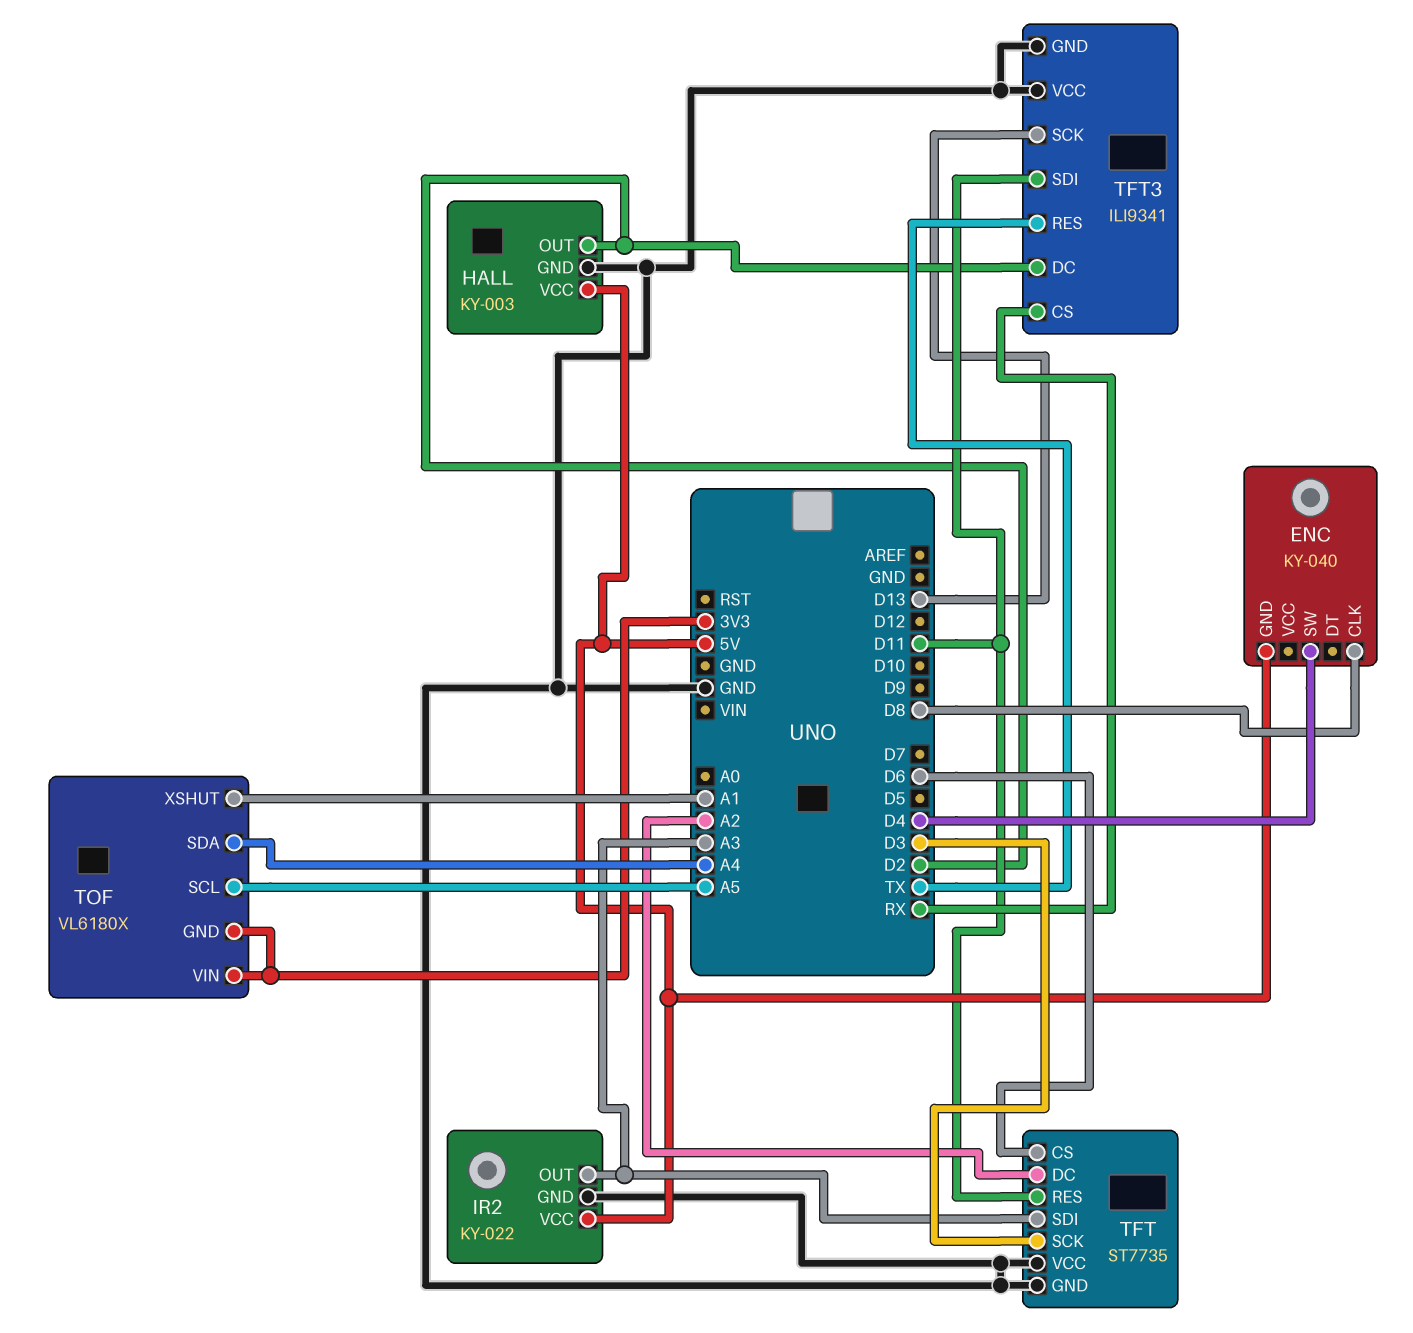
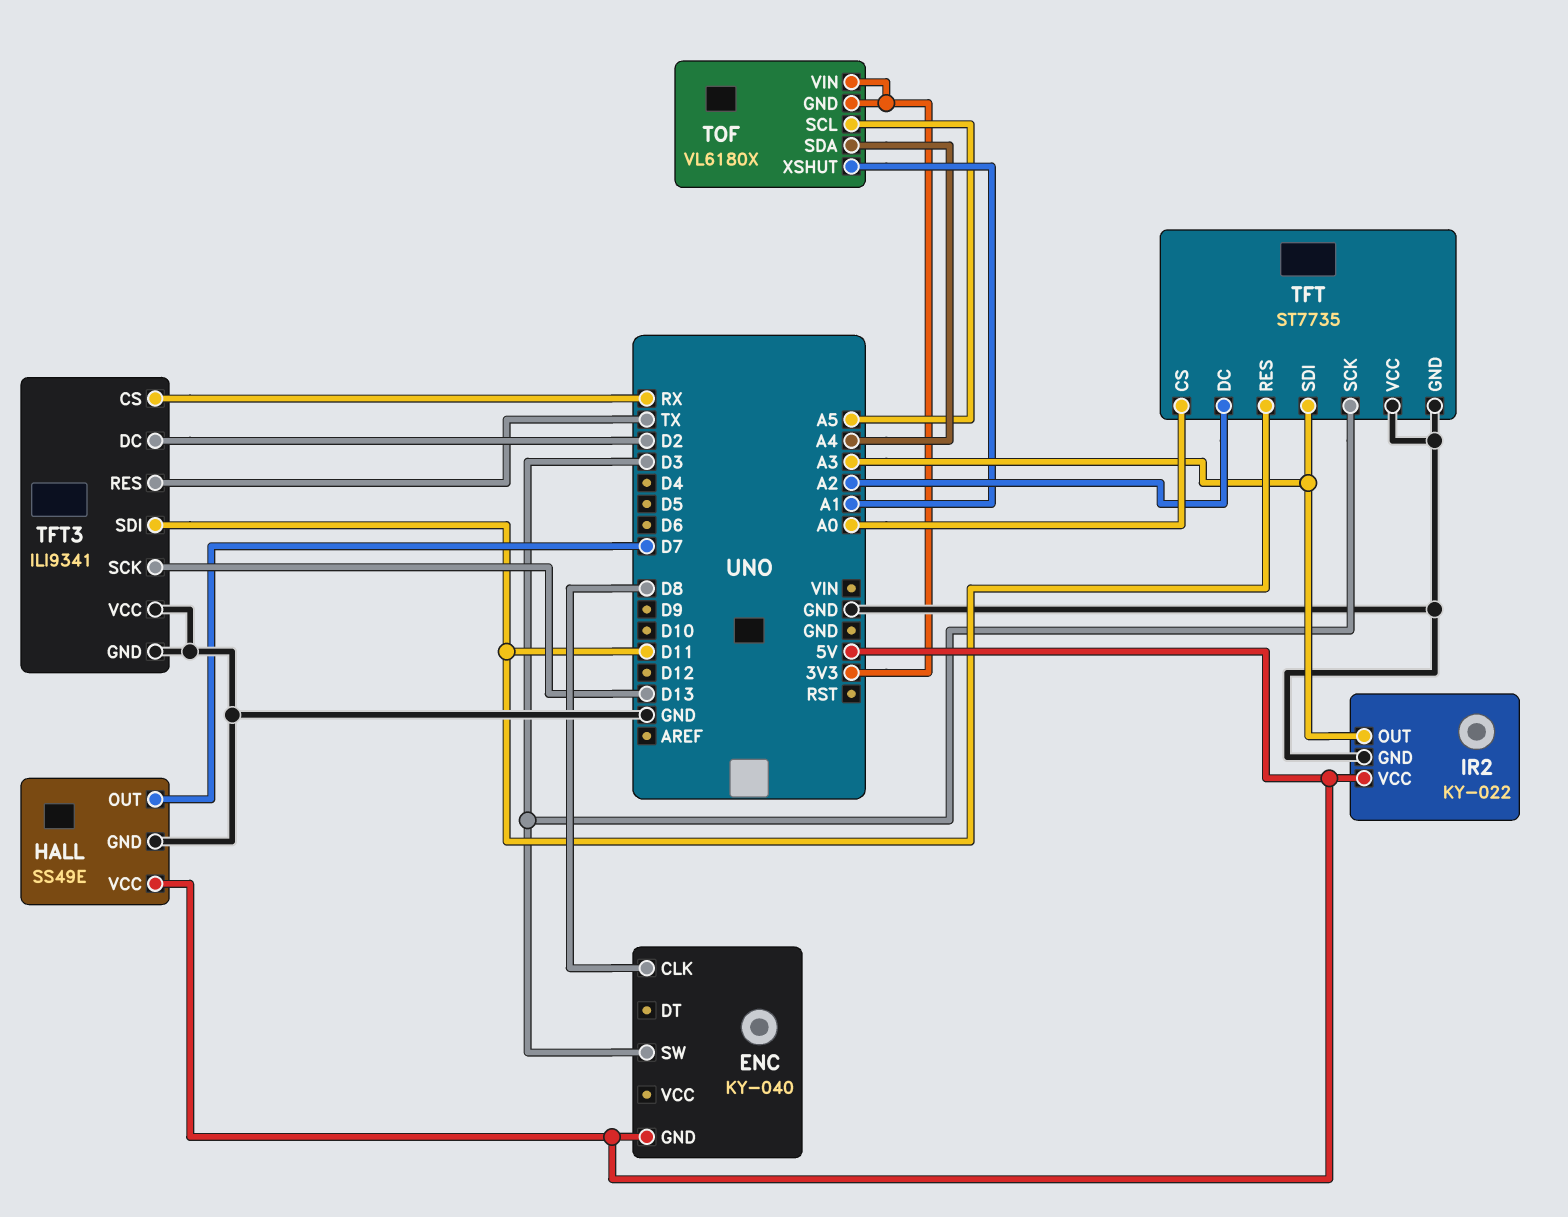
ENC pin SW: D4 -> D3
HALL: KY-003 -> SS49E
HALL pin OUT: D2 -> D7
TFT pin CS: D6 -> A0

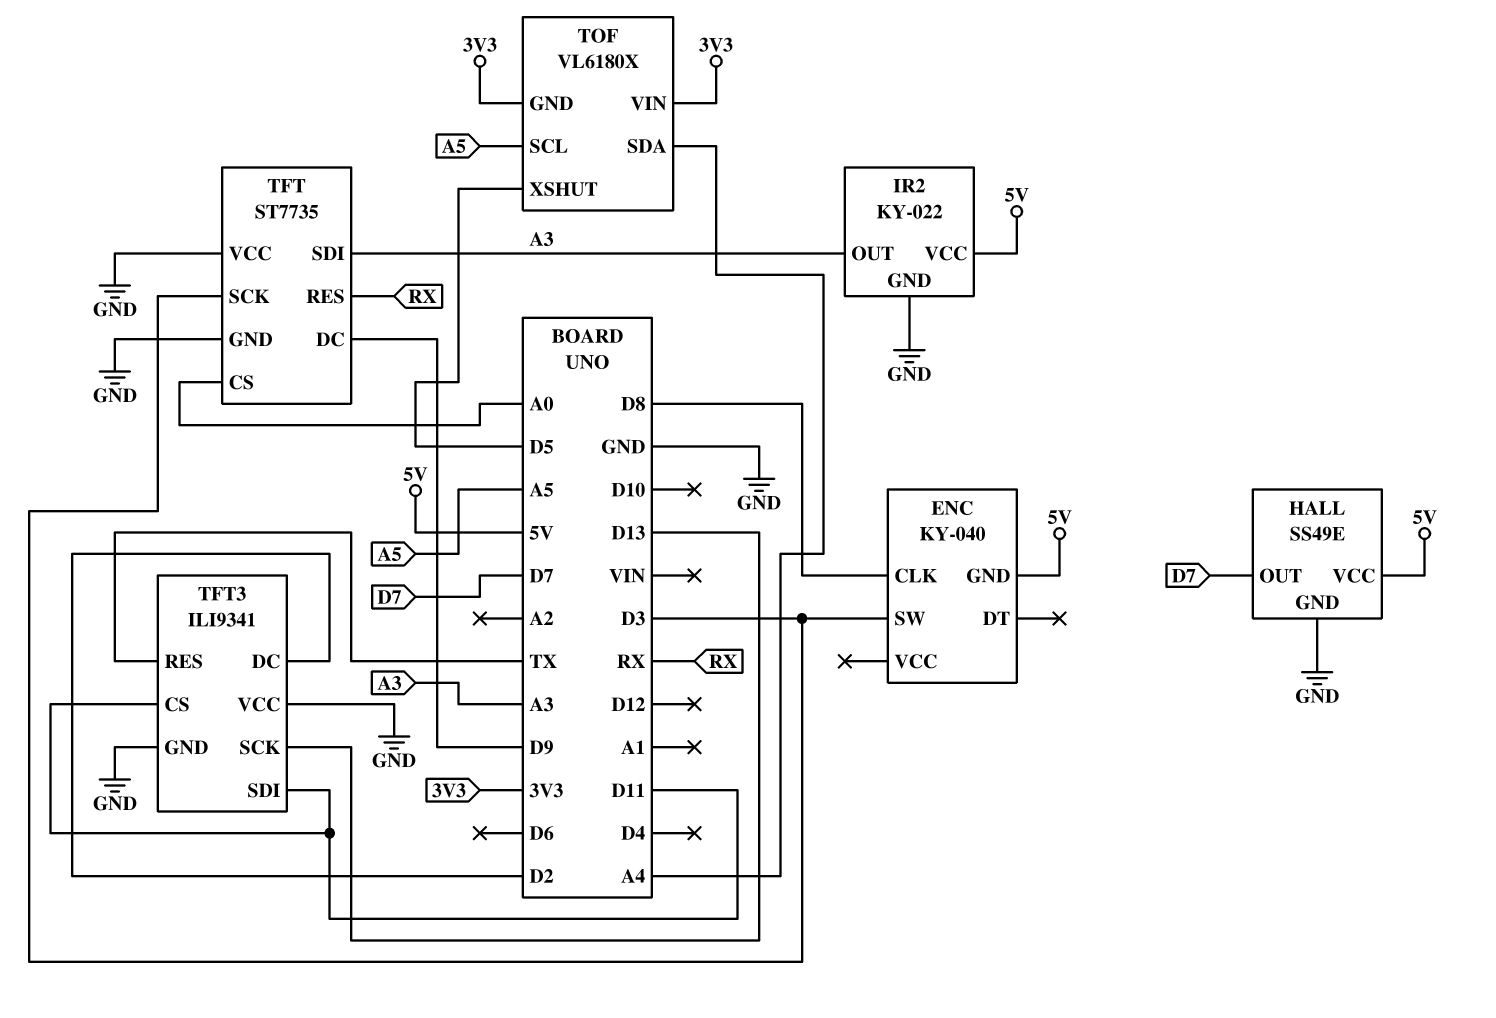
TFT pin DC: A2 -> D9
TFT pin RES: D11 -> RX
TFT3 pin CS: RX -> D11
TOF pin XSHUT: A1 -> D5

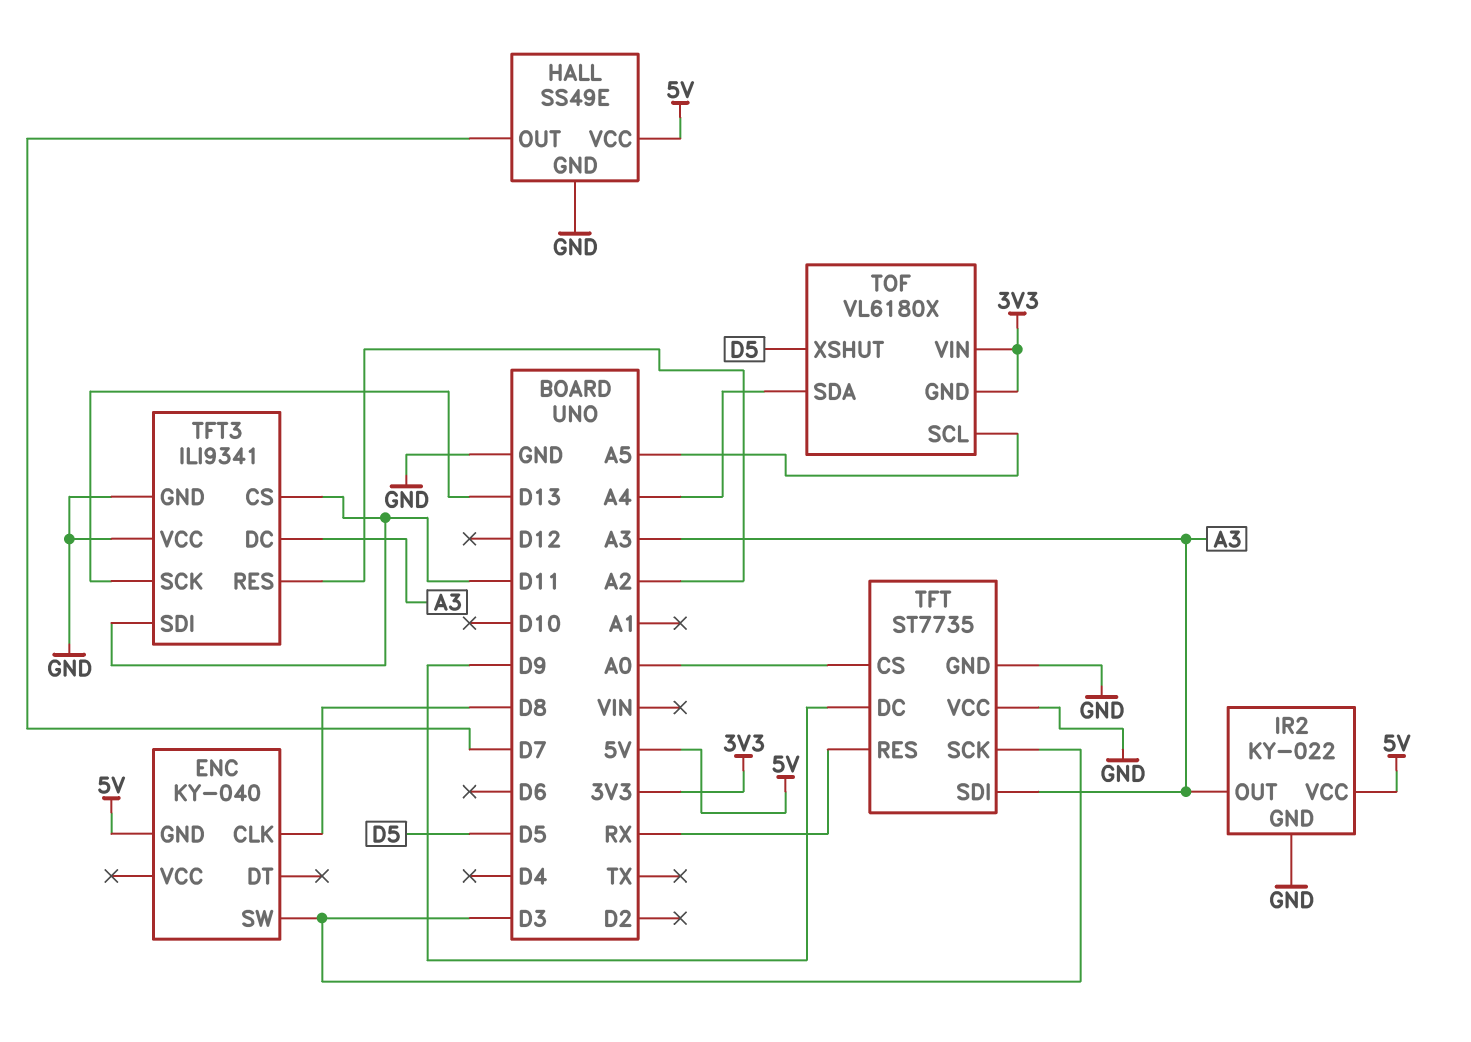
TFT3 pin DC: D2 -> A3
TFT3 pin RES: TX -> A2

